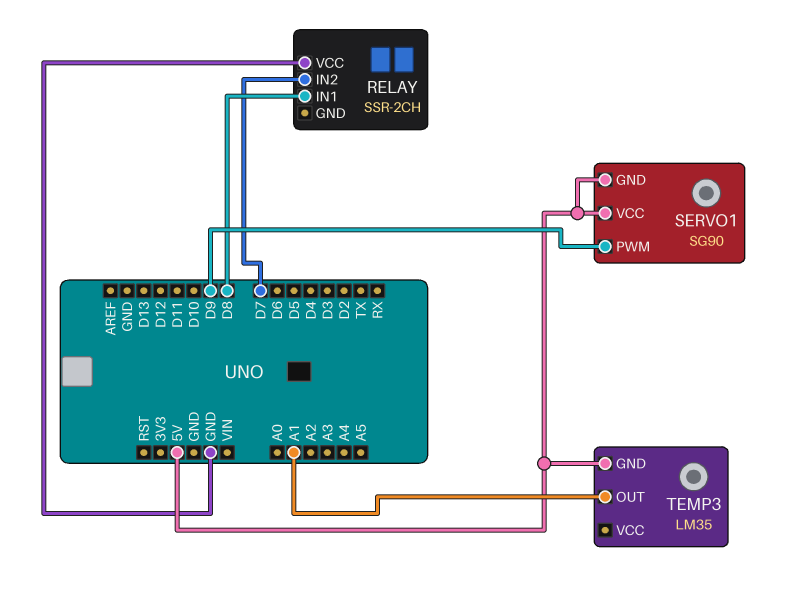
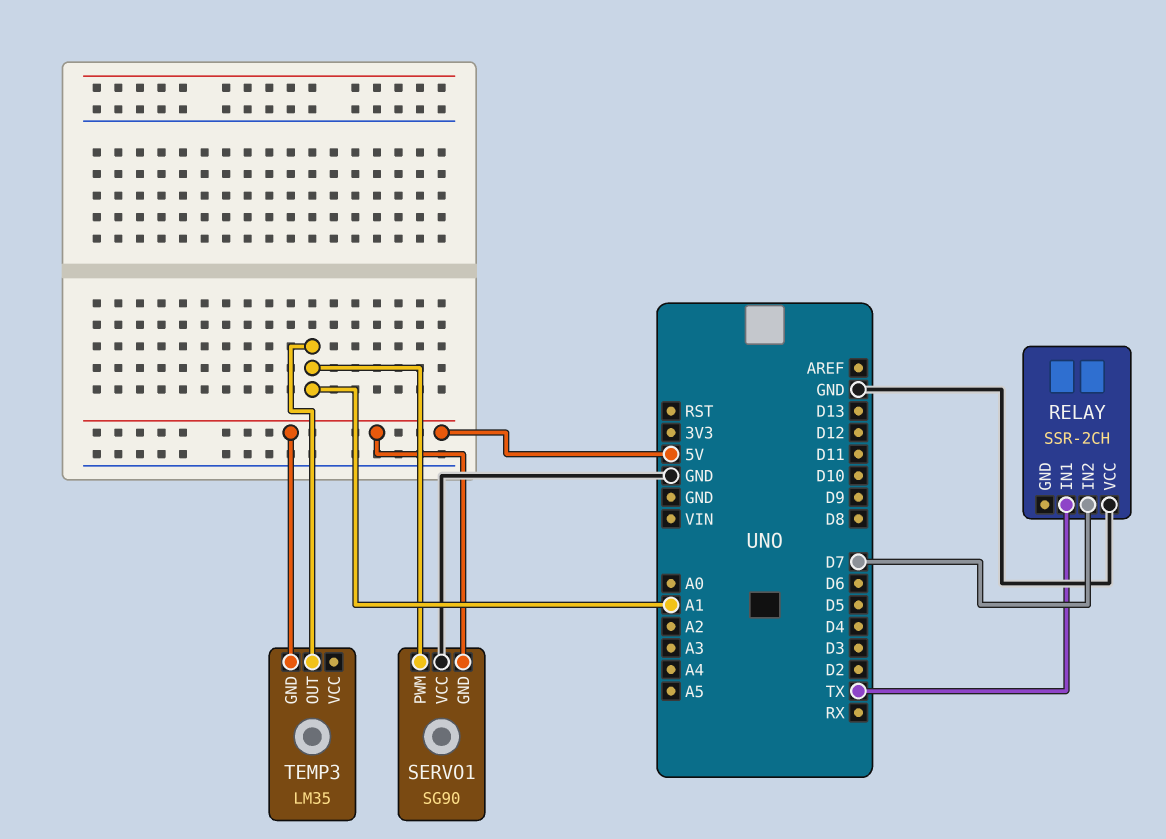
RELAY pin IN1: D8 -> TX
SERVO1 pin PWM: D9 -> A1
SERVO1 pin VCC: 5V -> GND

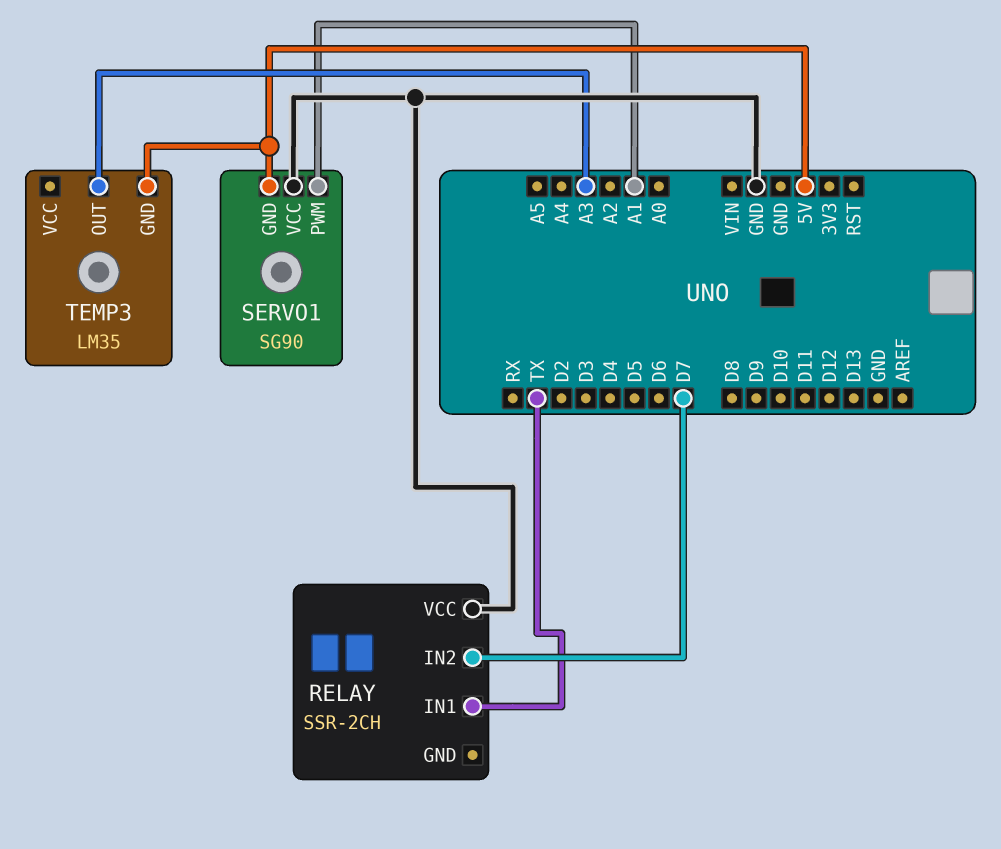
TEMP3 pin OUT: A1 -> A3

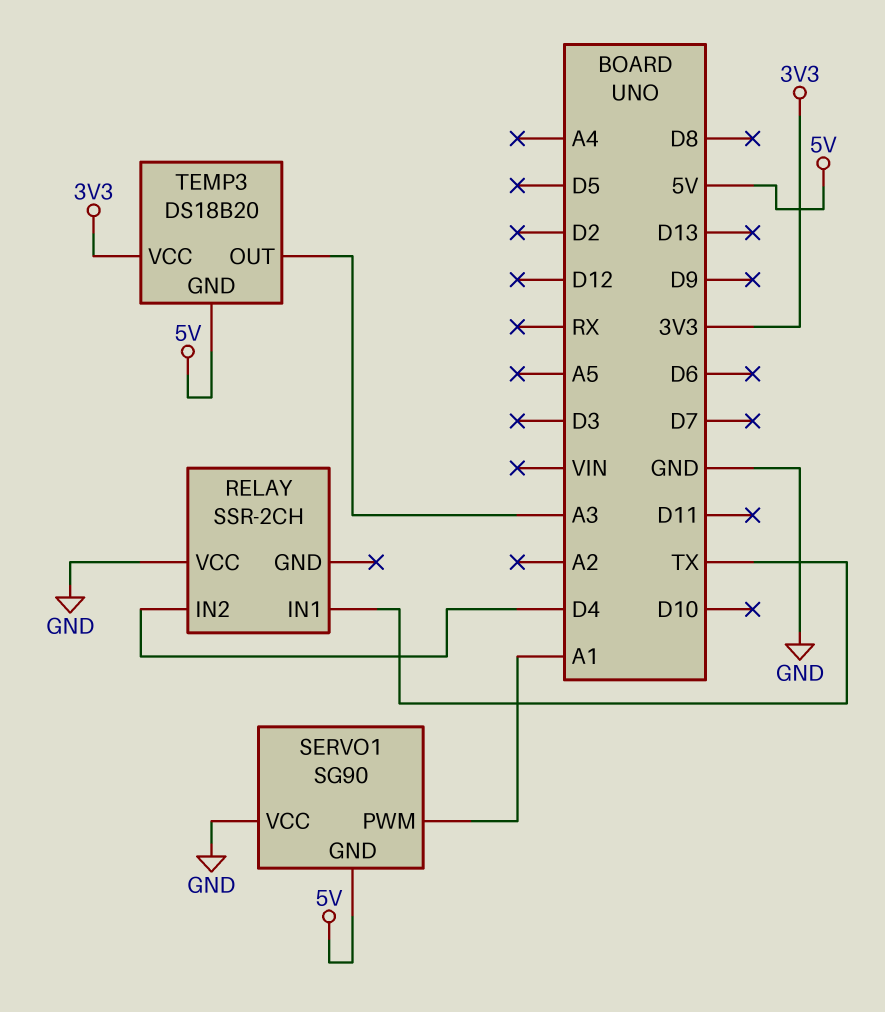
RELAY pin IN2: D7 -> D4
TEMP3: LM35 -> DS18B20
TEMP3 pin VCC: none -> 3V3

